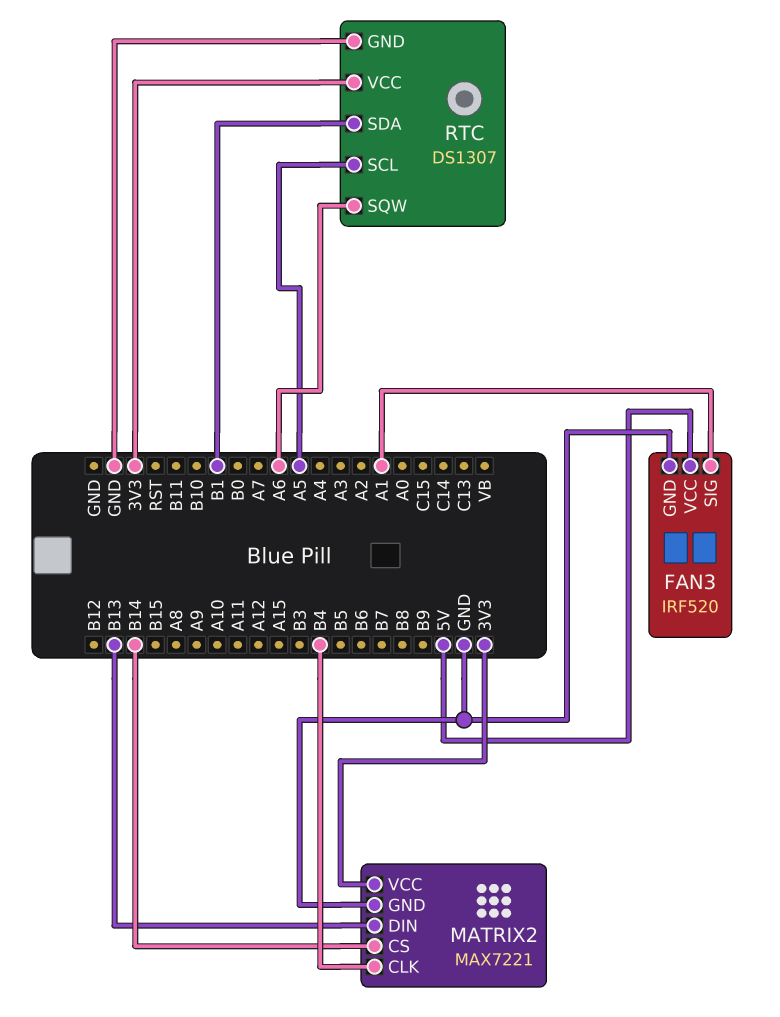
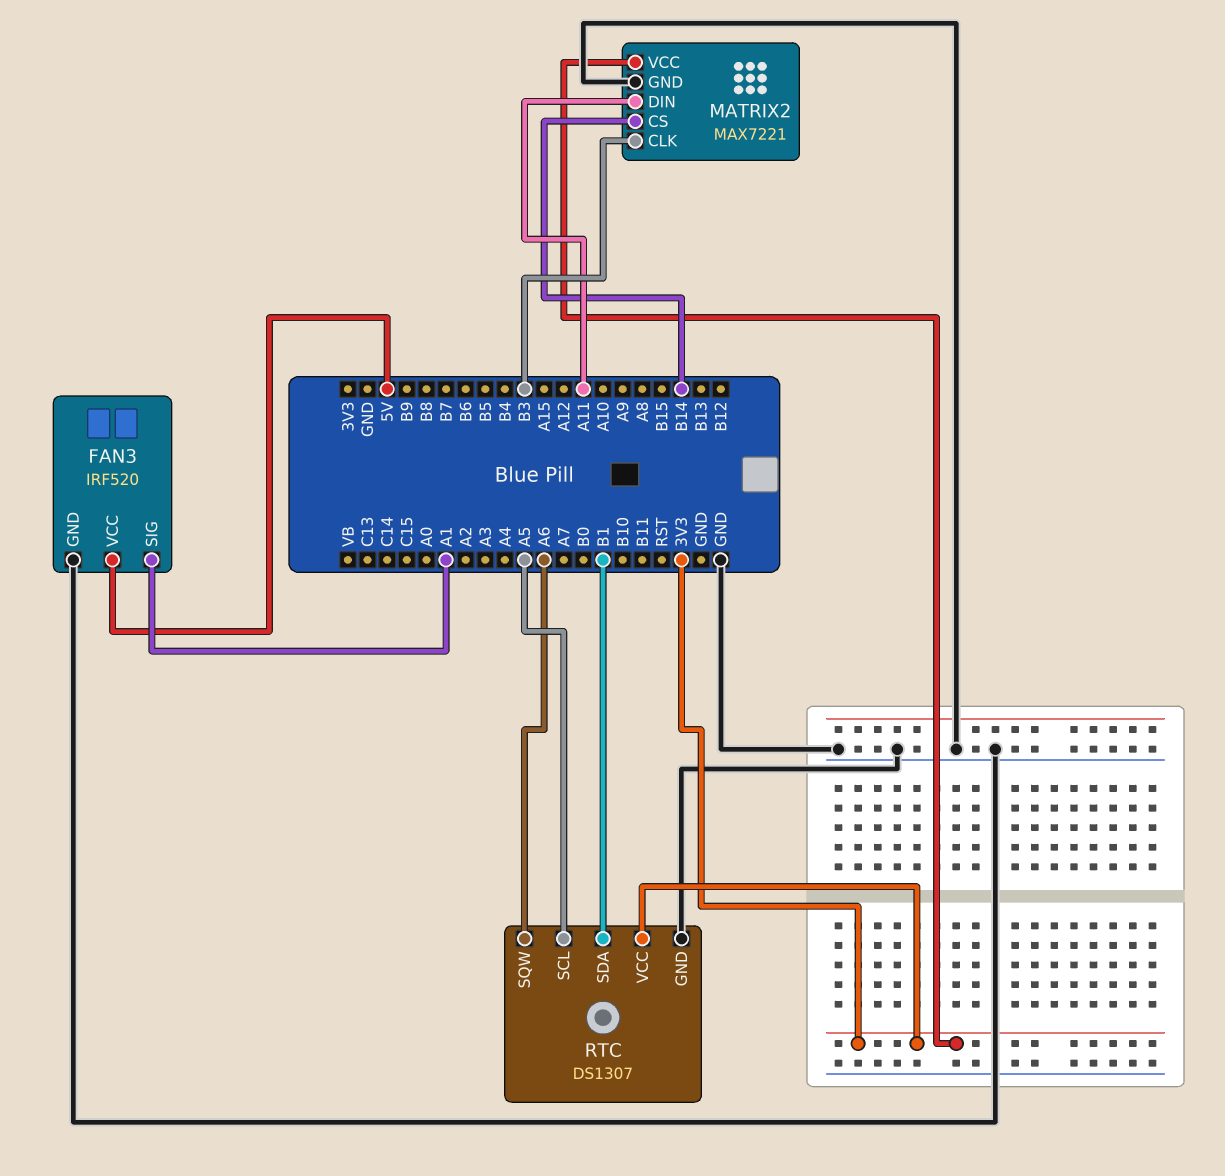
MATRIX2 pin CLK: B4 -> B3
MATRIX2 pin DIN: B13 -> A11

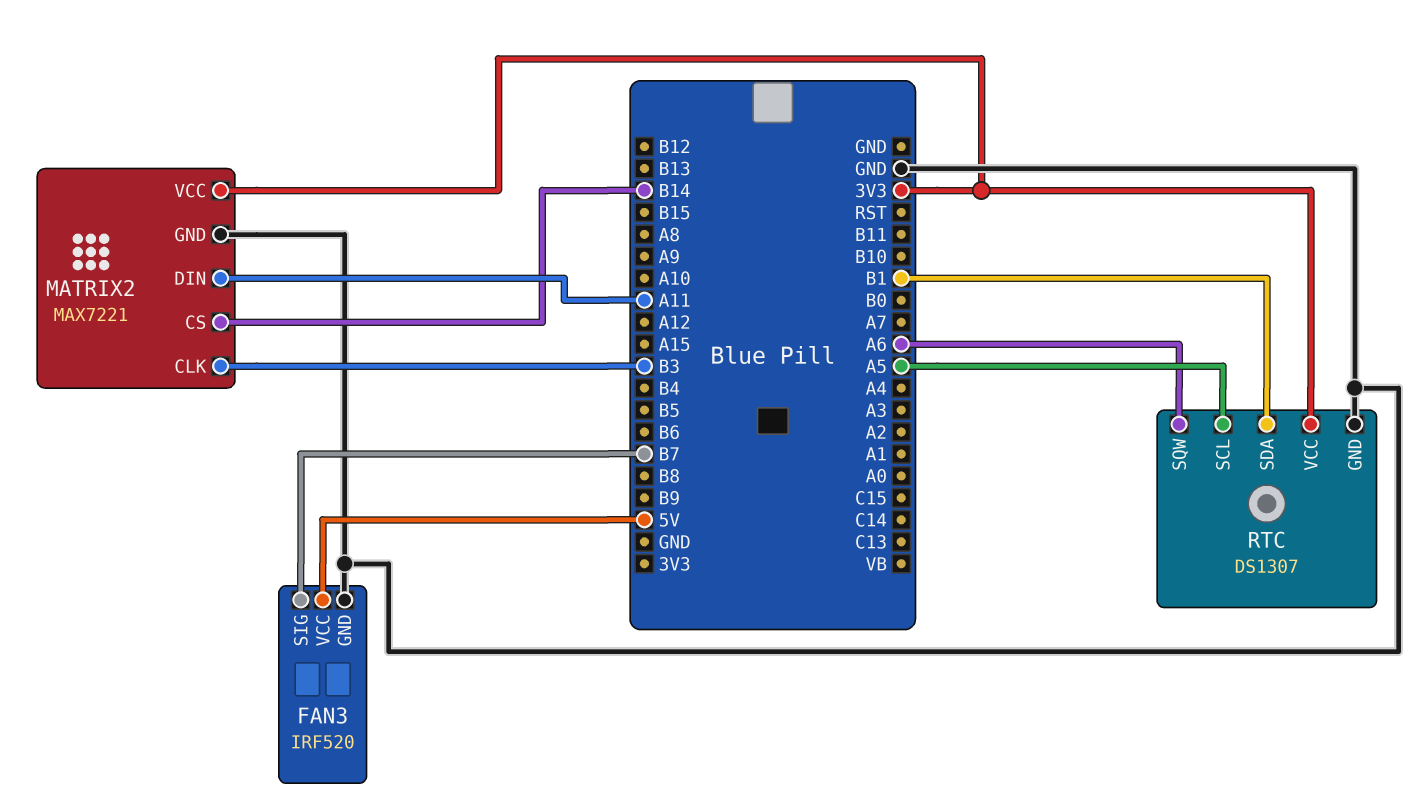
FAN3 pin SIG: A1 -> B7

